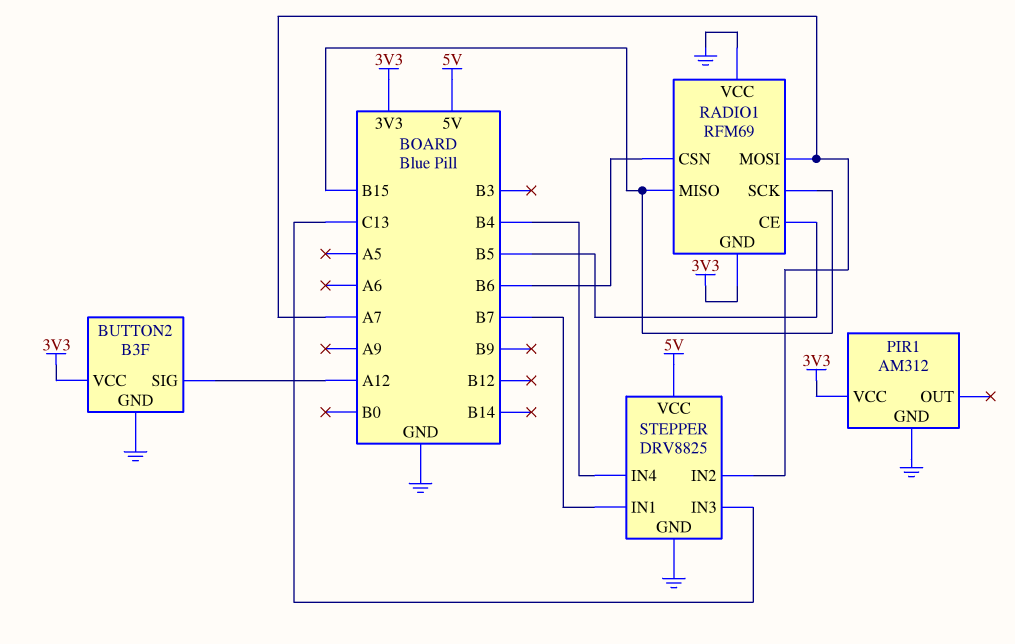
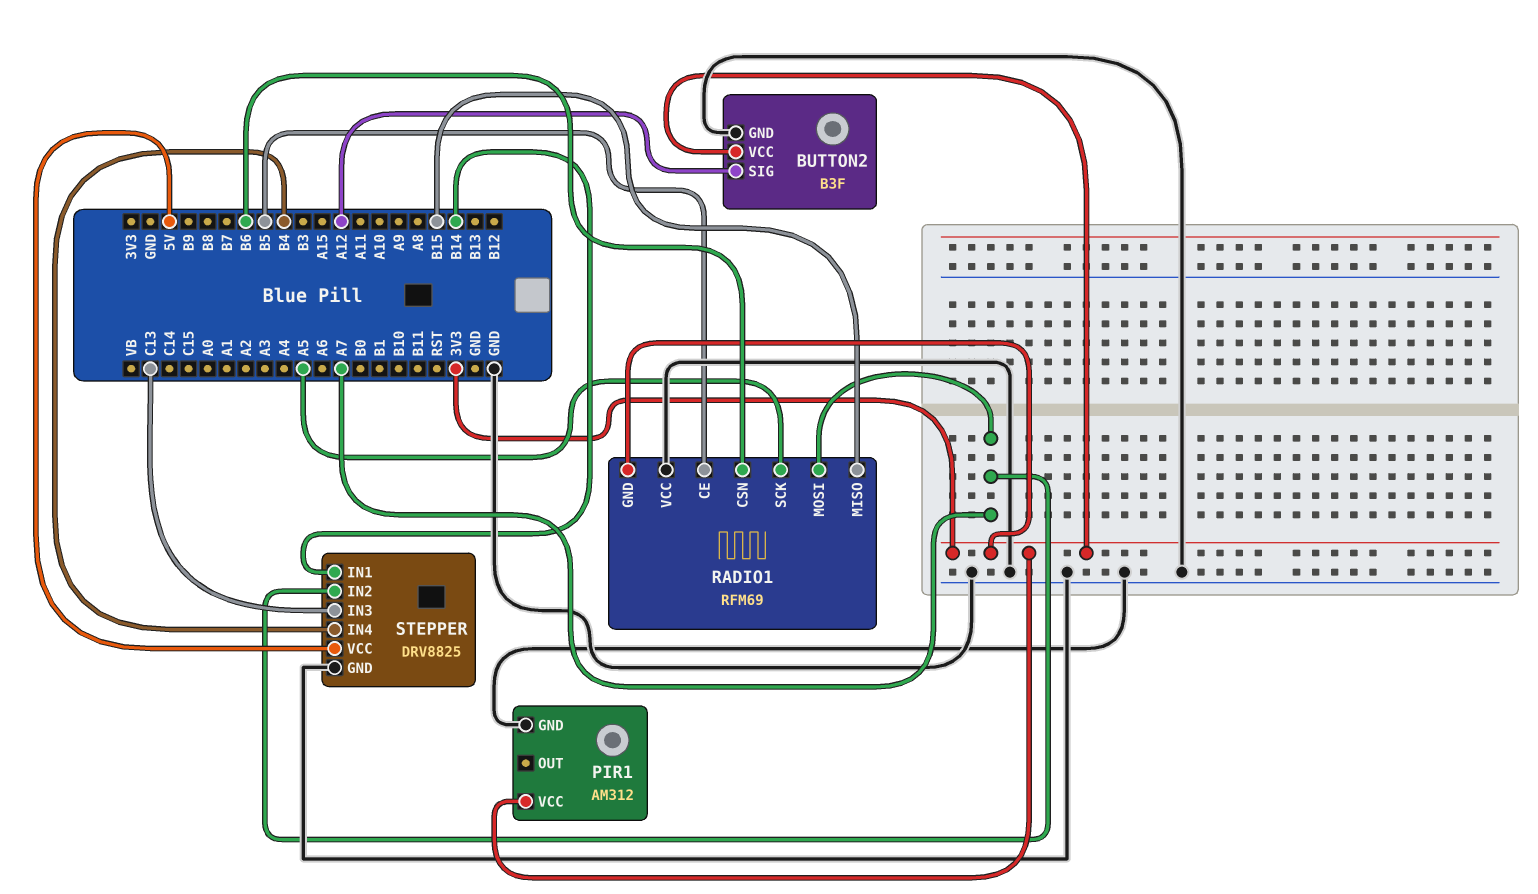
RADIO1 pin SCK: B15 -> A5
STEPPER pin IN1: B7 -> B14

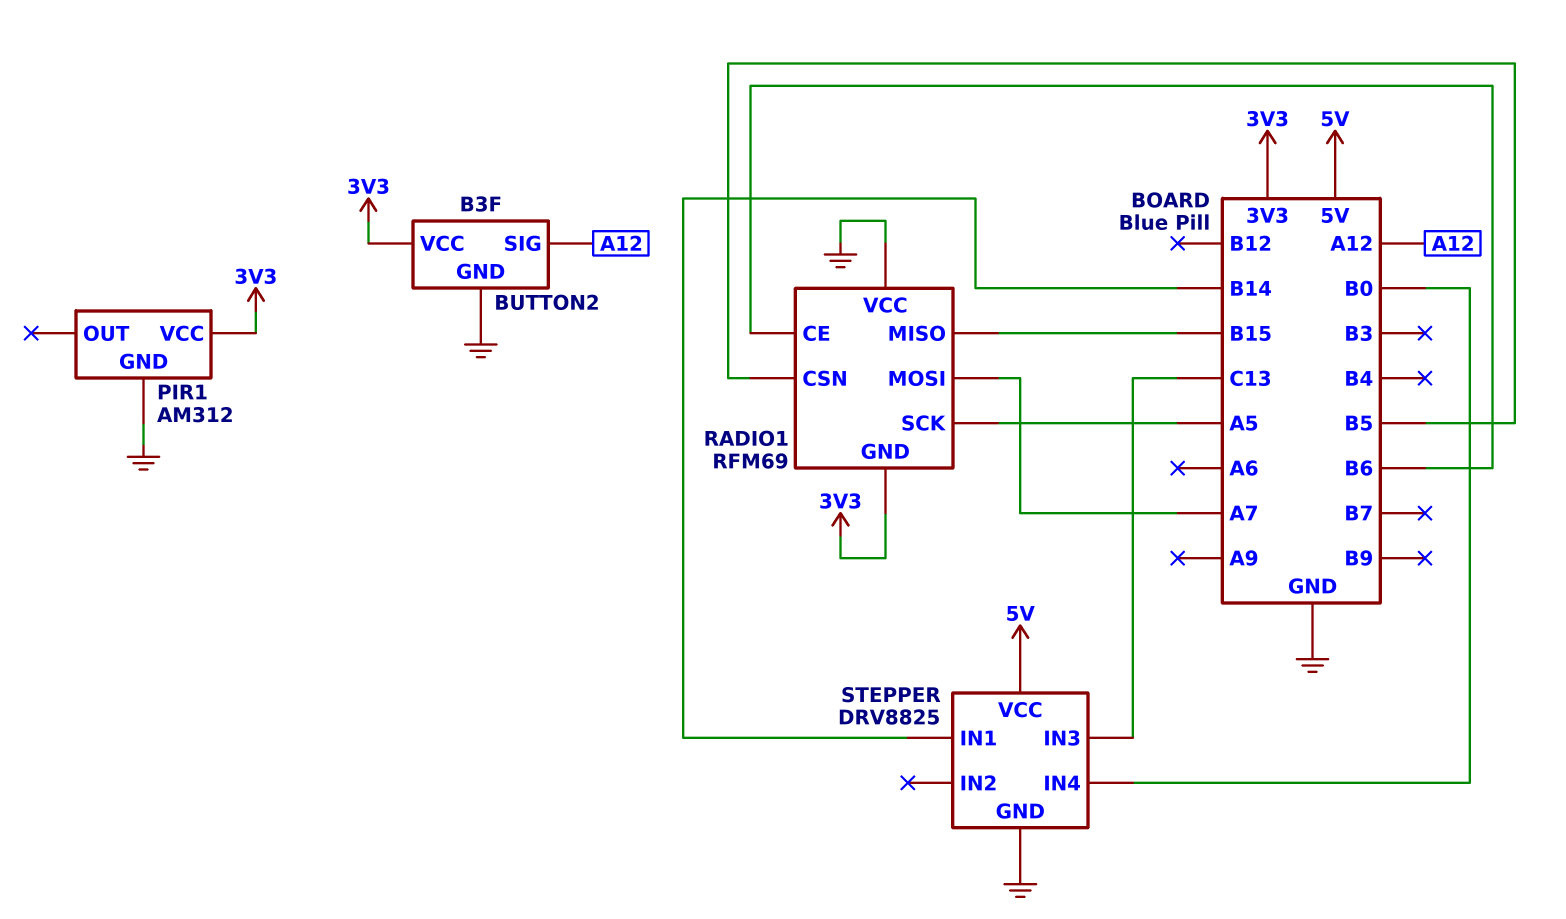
RADIO1 pin CE: B5 -> B6
RADIO1 pin CSN: B6 -> B5
STEPPER pin IN2: A7 -> none
STEPPER pin IN4: B4 -> B0

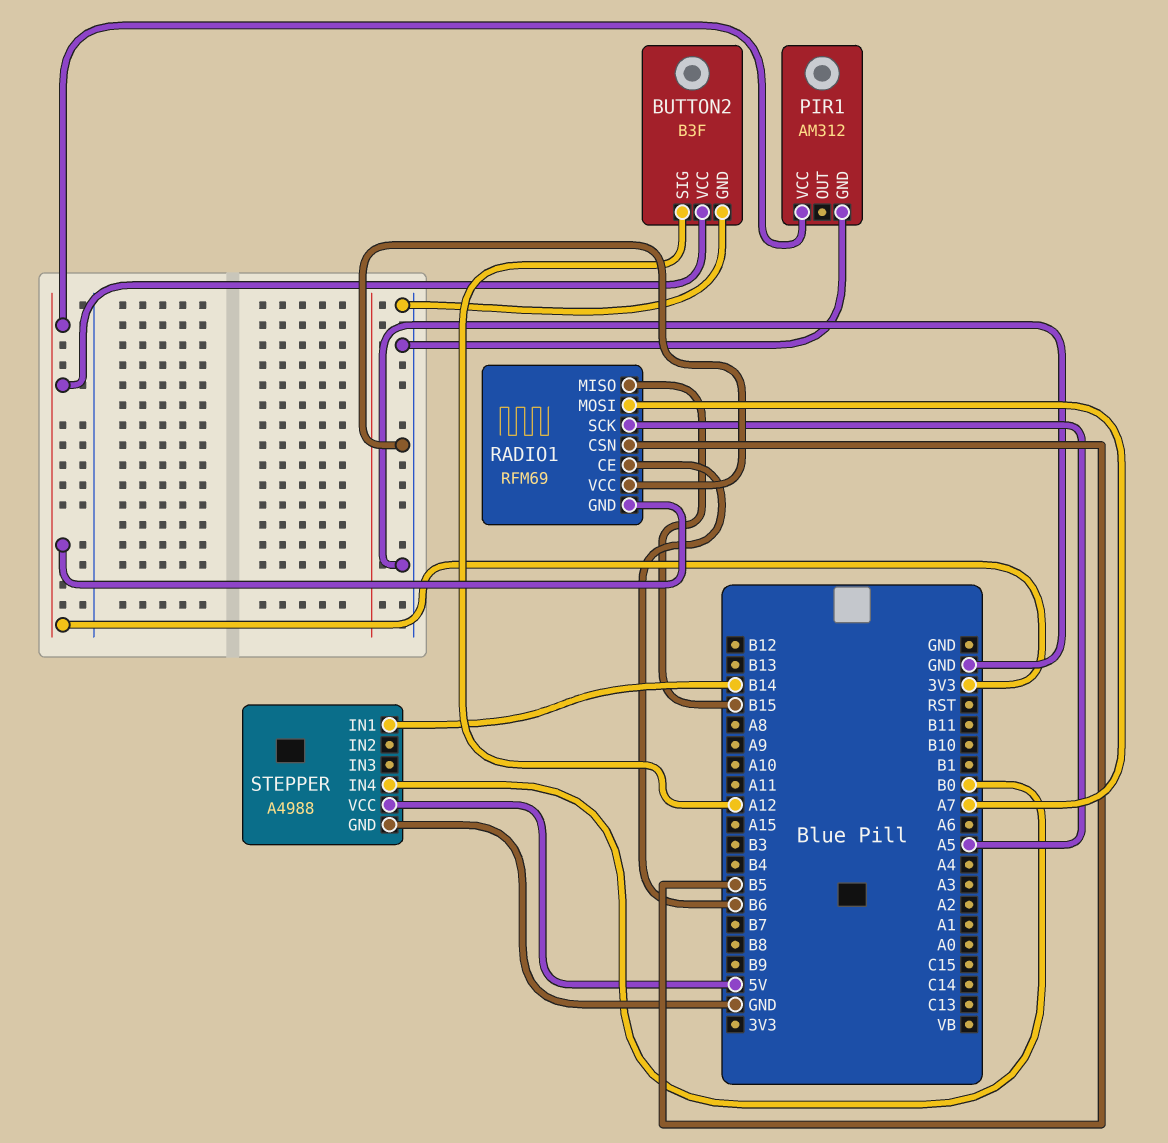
STEPPER: DRV8825 -> A4988
STEPPER pin IN3: C13 -> none

